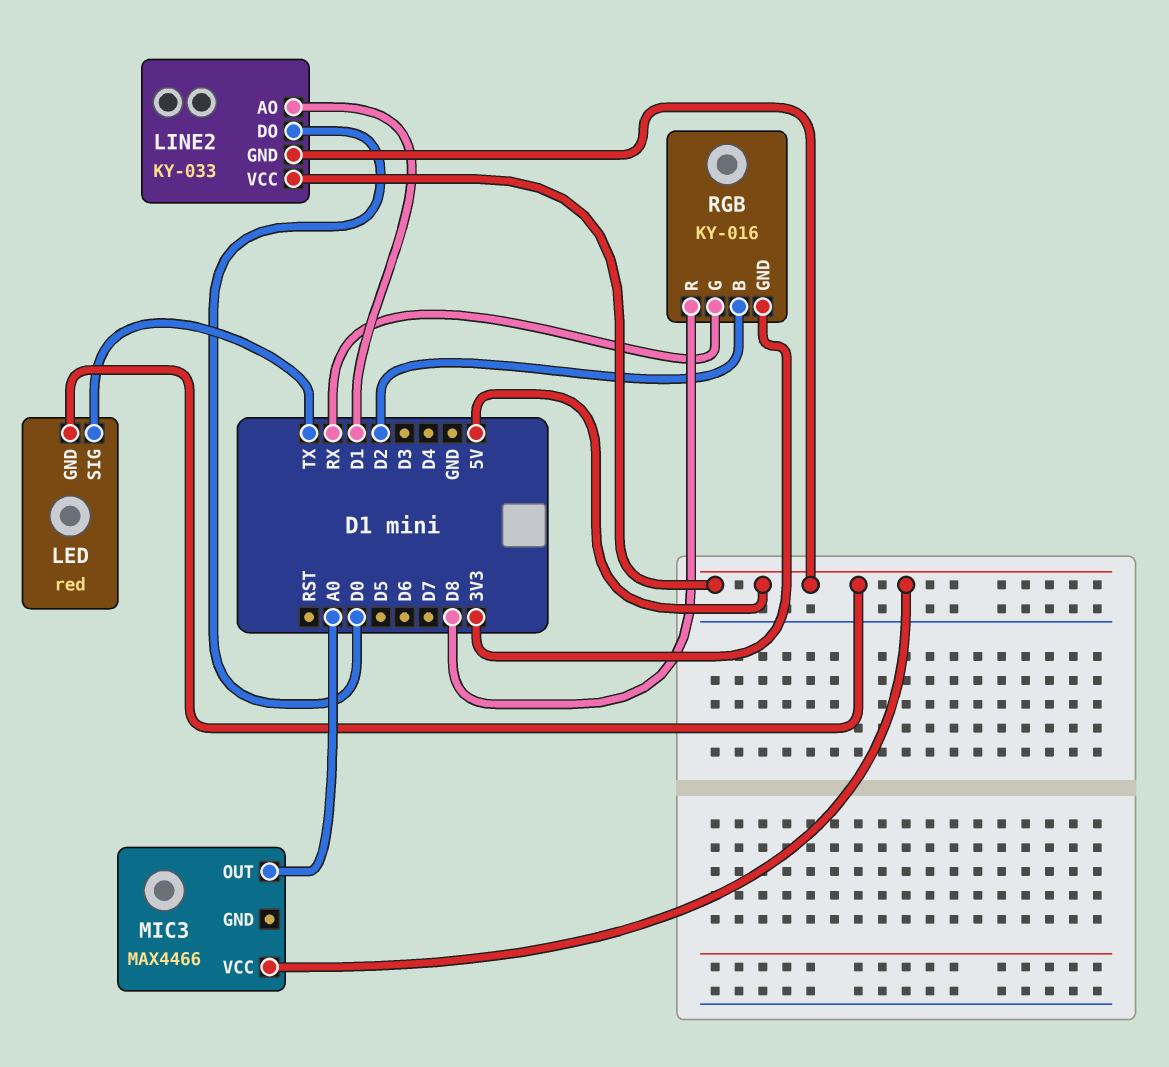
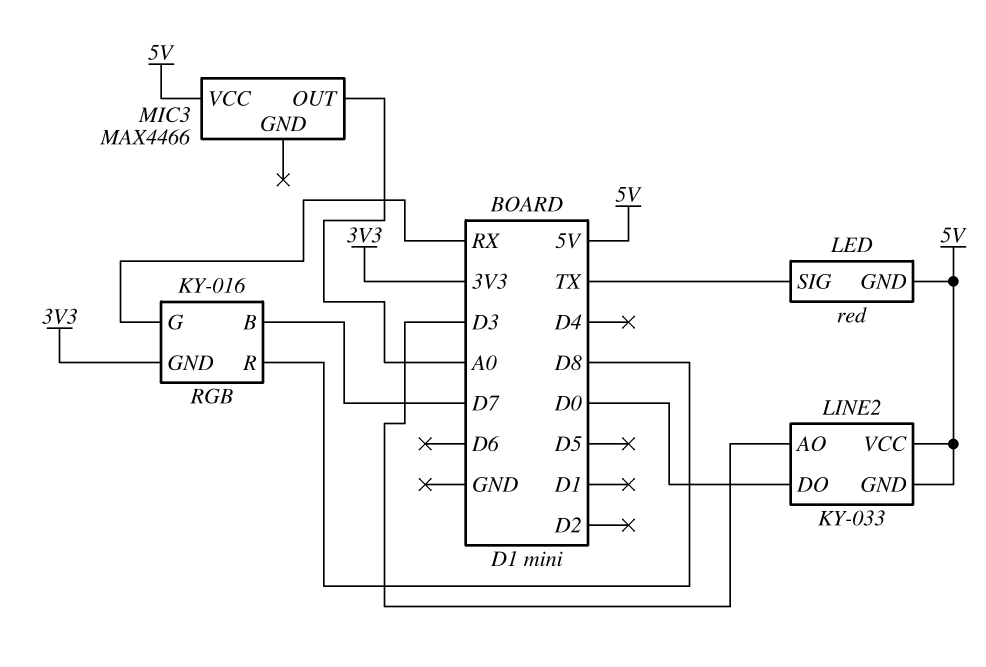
LINE2 pin AO: D1 -> D3
RGB pin B: D2 -> D7

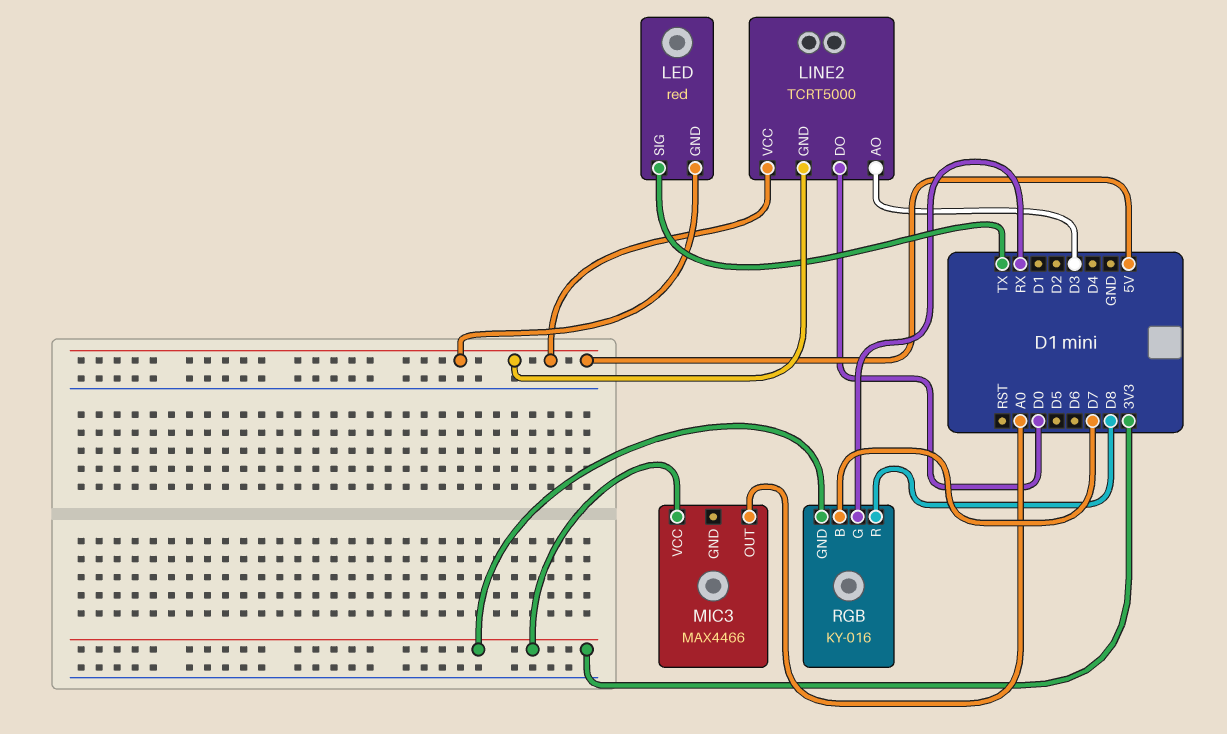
LINE2: KY-033 -> TCRT5000
MIC3 pin VCC: 5V -> 3V3

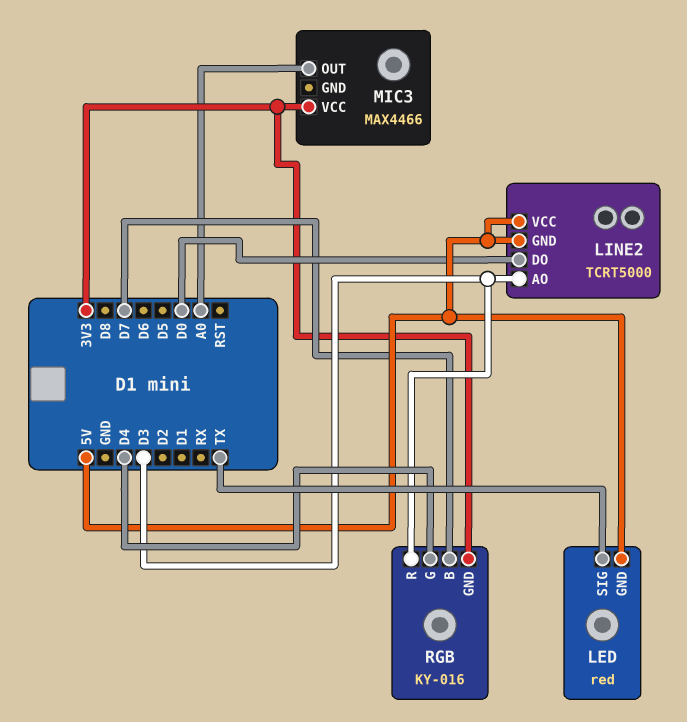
RGB pin G: RX -> D4
RGB pin R: D8 -> D3

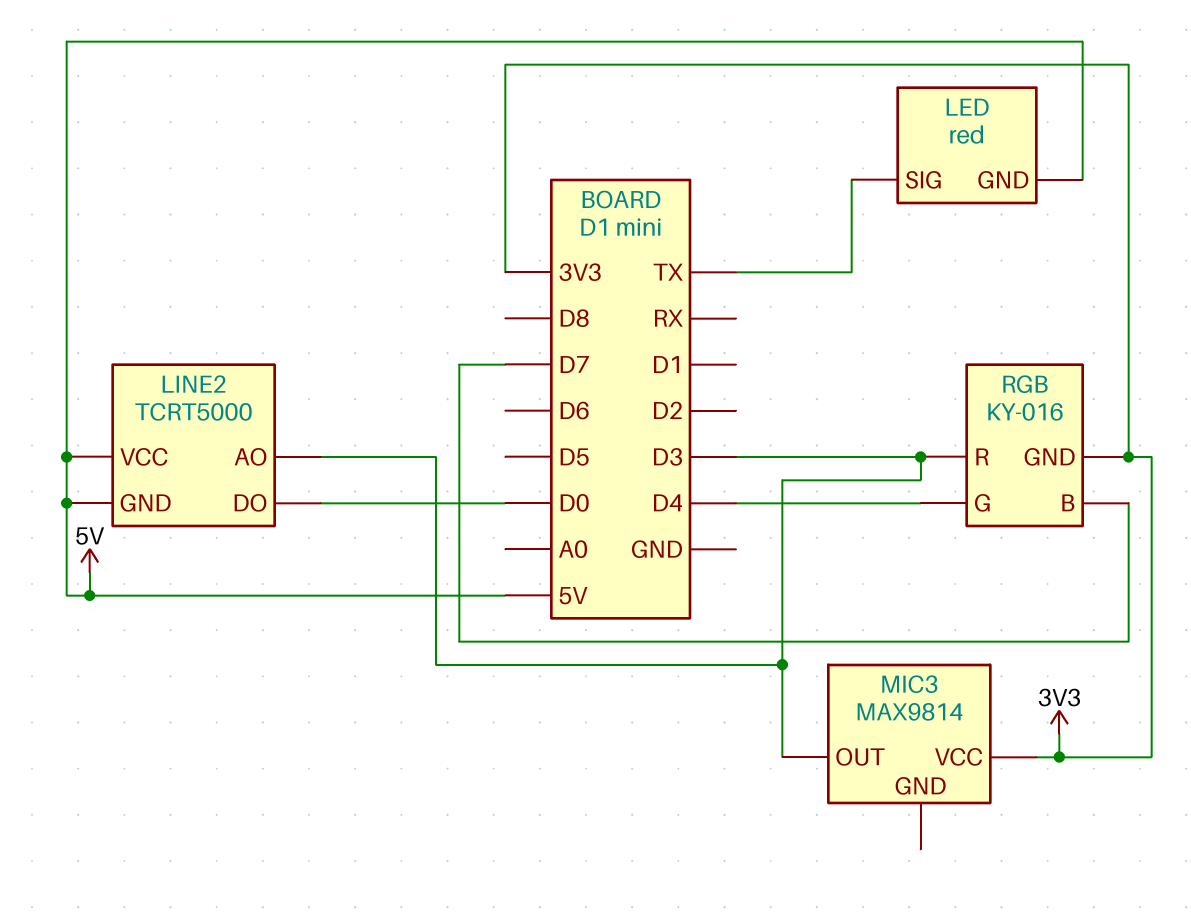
MIC3: MAX4466 -> MAX9814
MIC3 pin OUT: A0 -> D3

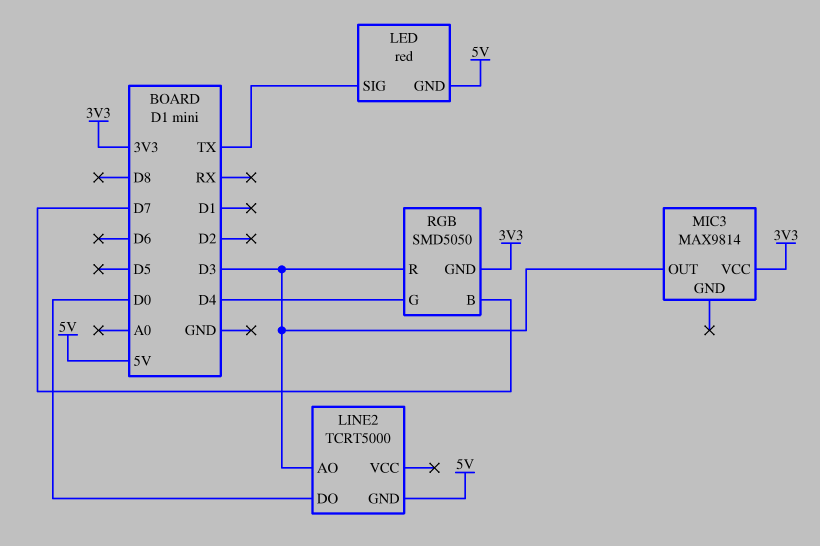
LINE2 pin VCC: 5V -> none
RGB: KY-016 -> SMD5050

